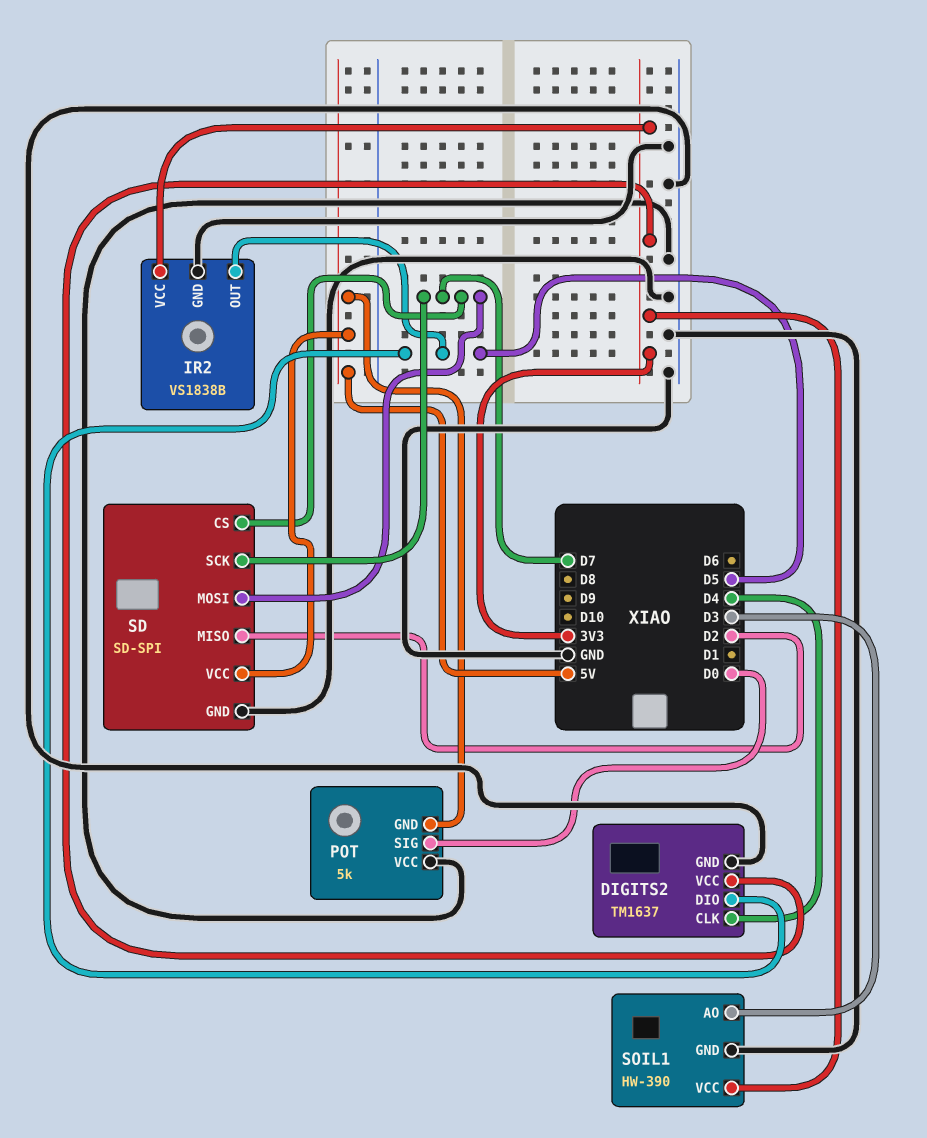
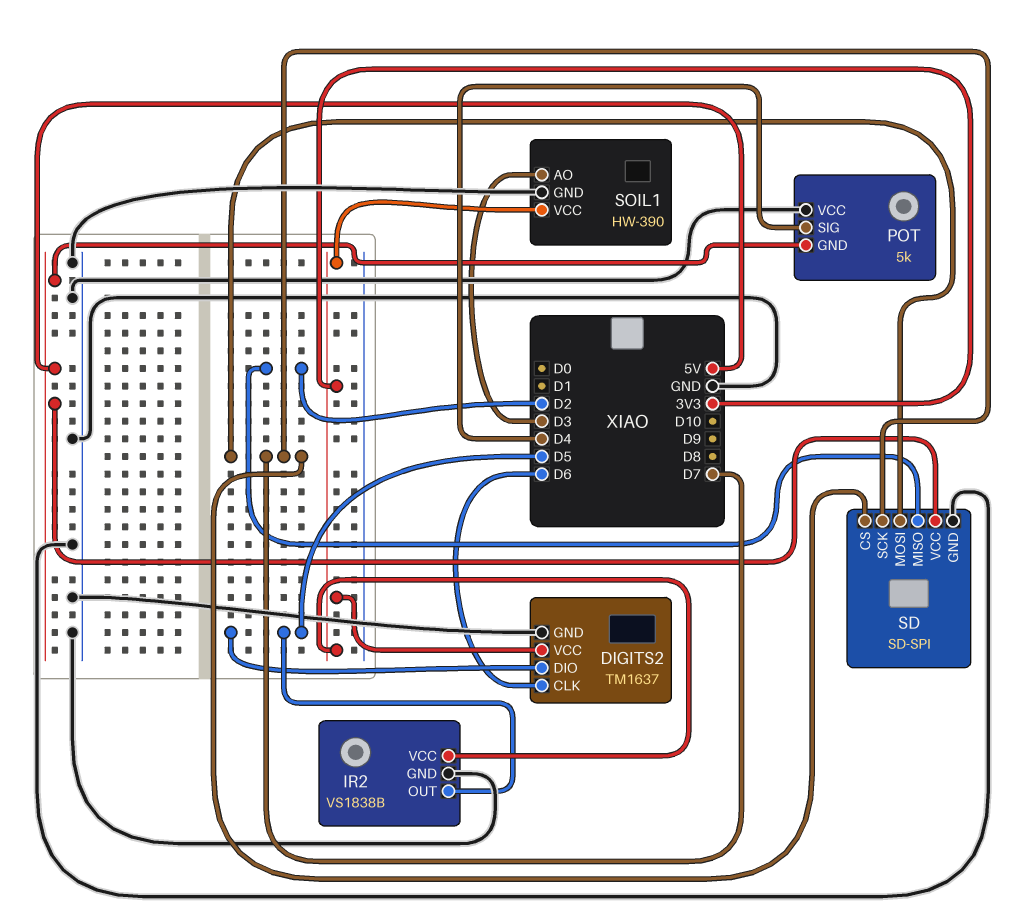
DIGITS2 pin CLK: D4 -> D6
POT pin SIG: D0 -> D4

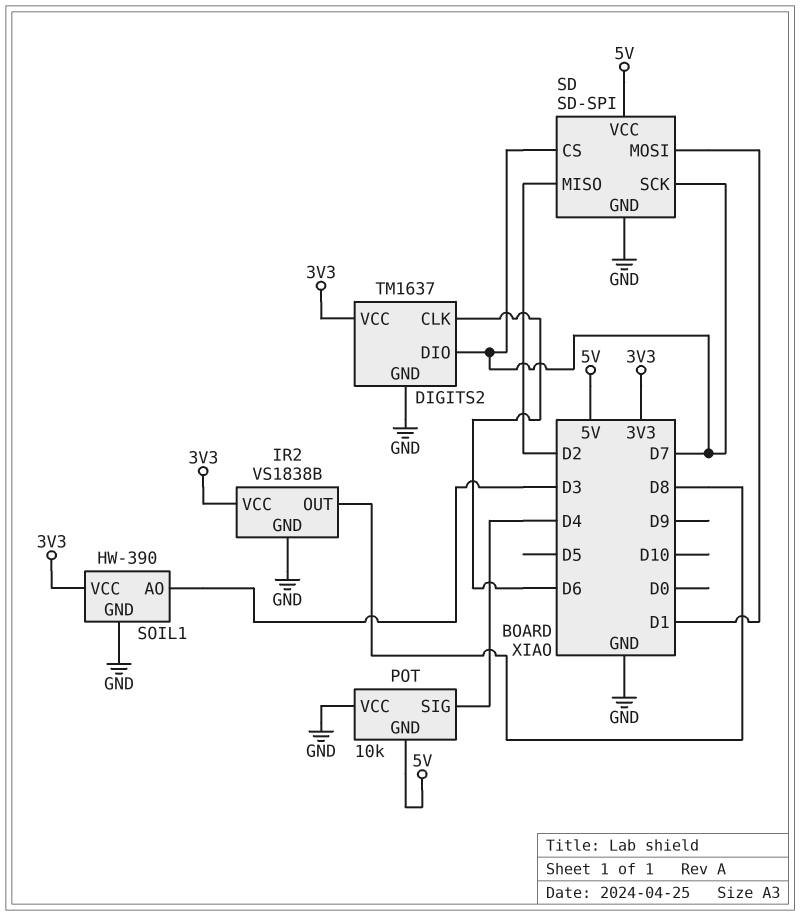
DIGITS2 pin DIO: D5 -> D7
IR2 pin OUT: D5 -> D8
POT: 5k -> 10k
SD pin MOSI: D7 -> D1

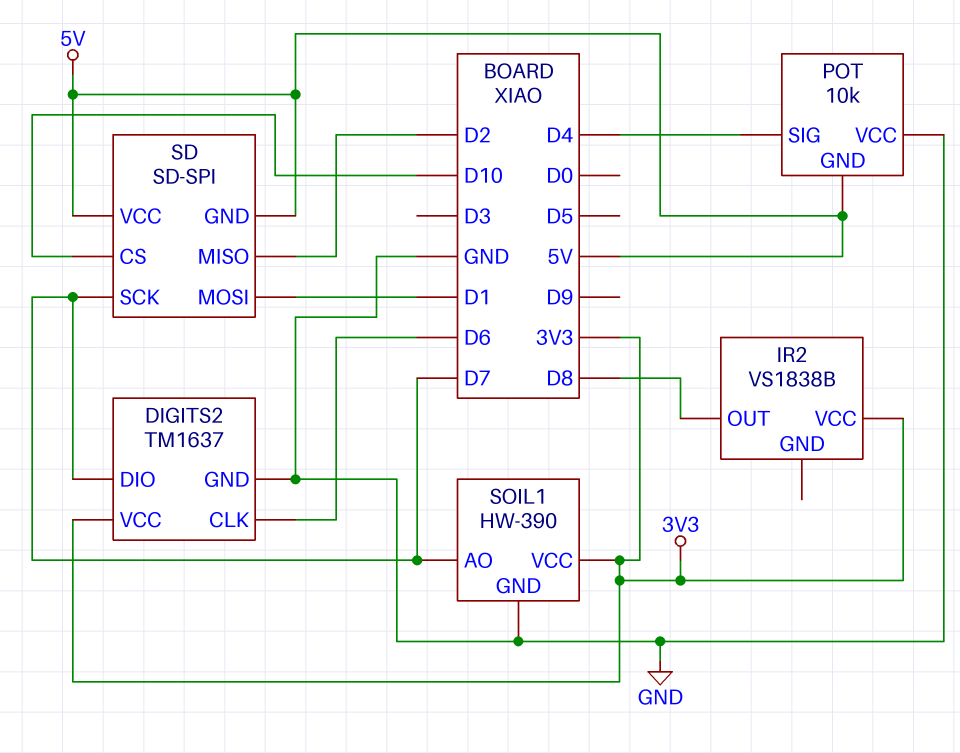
IR2 pin GND: GND -> none
SD pin CS: D7 -> D10
SD pin GND: GND -> 5V
SOIL1 pin AO: D3 -> D7

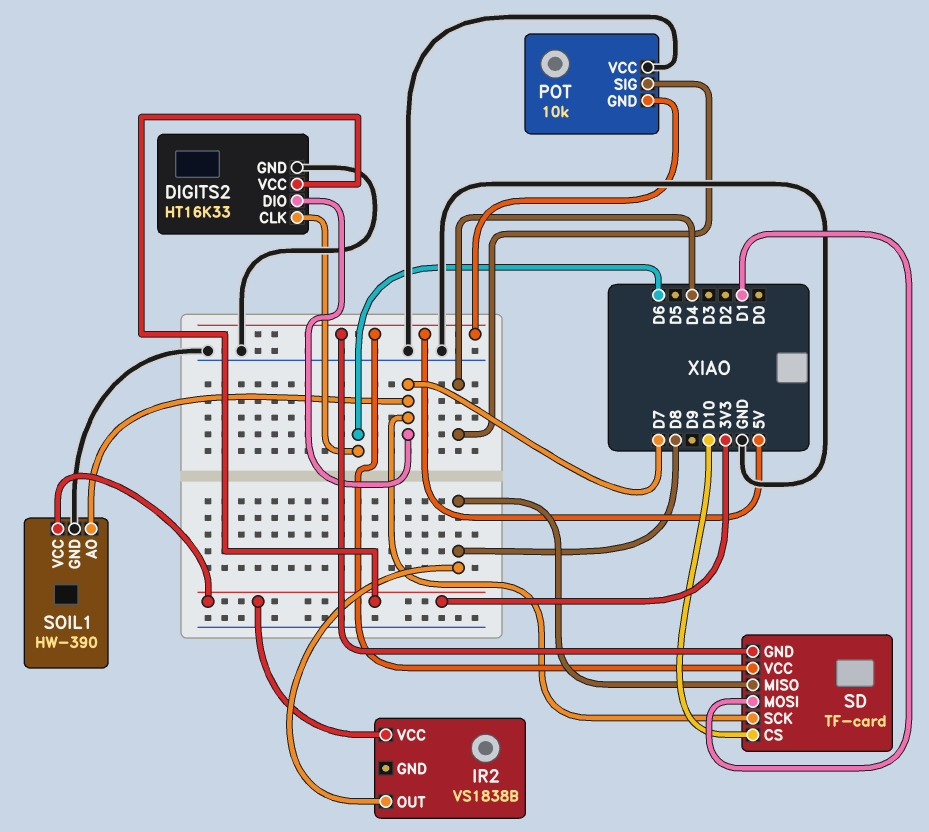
DIGITS2: TM1637 -> HT16K33
SD: SD-SPI -> TF-card
SD pin MISO: D2 -> D8

